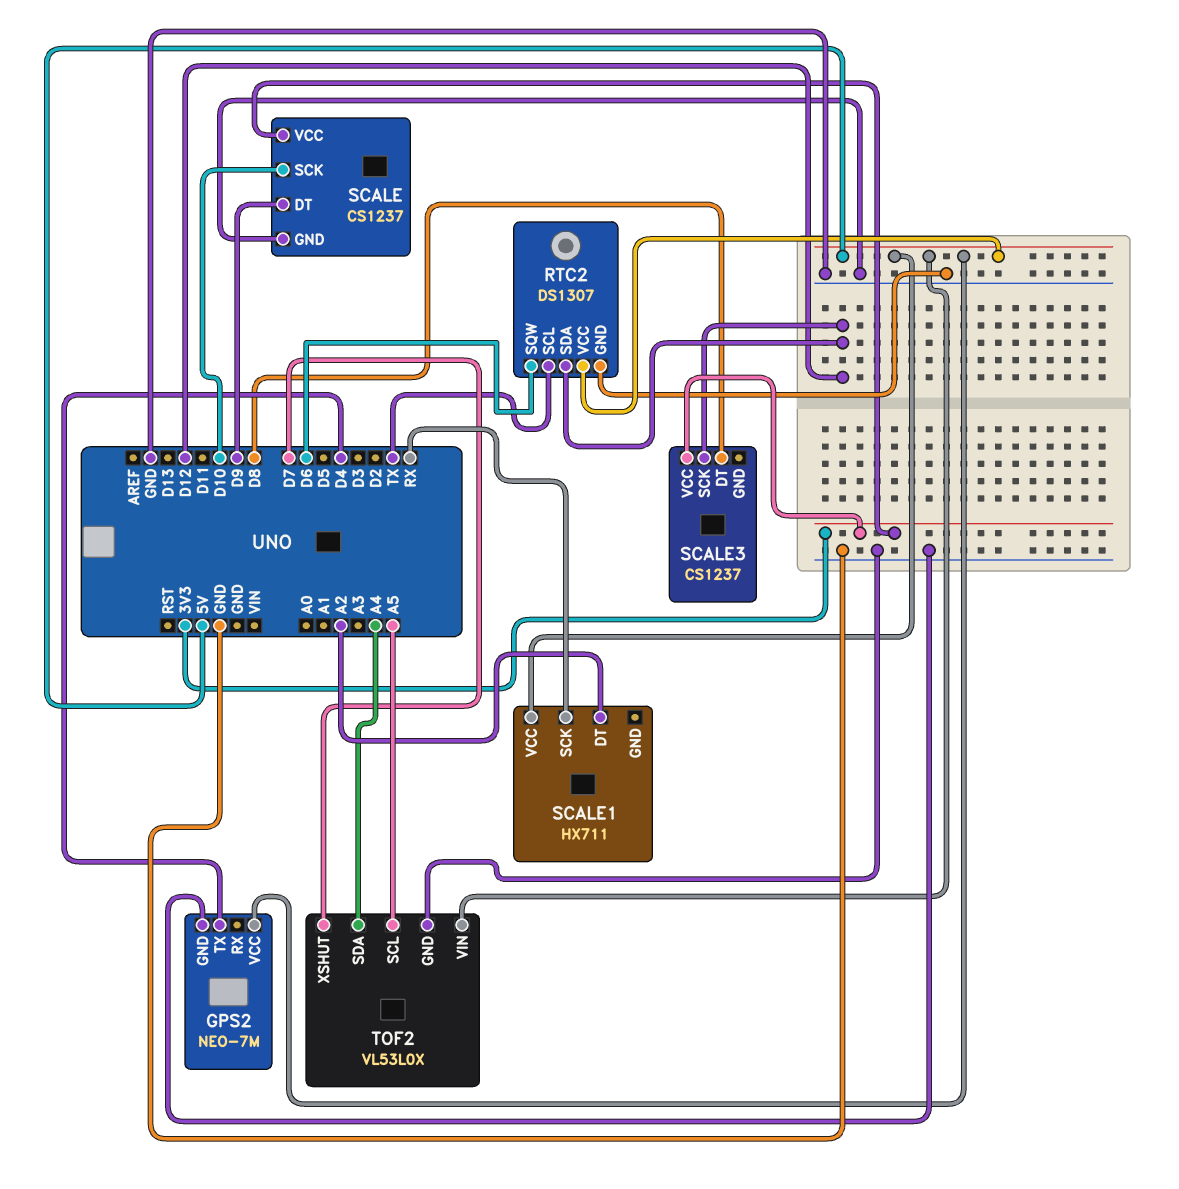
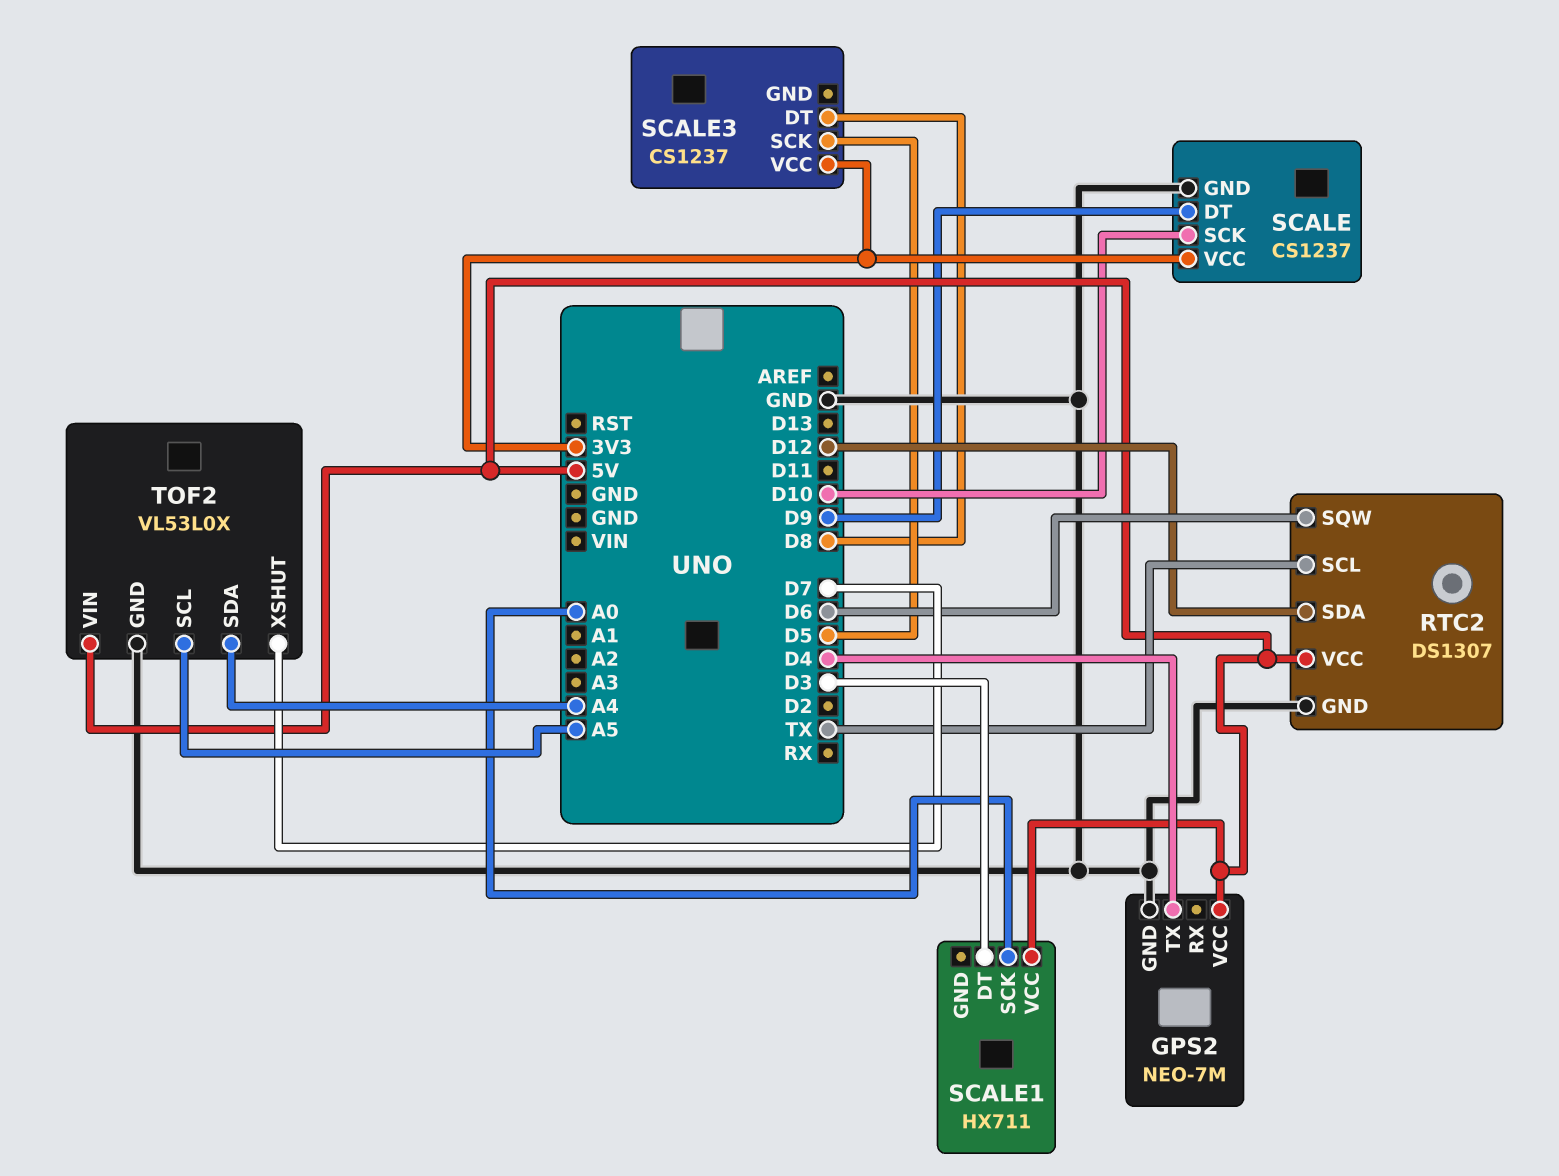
SCALE1 pin DT: A2 -> D3
SCALE1 pin SCK: RX -> A0
SCALE3 pin SCK: D12 -> D5

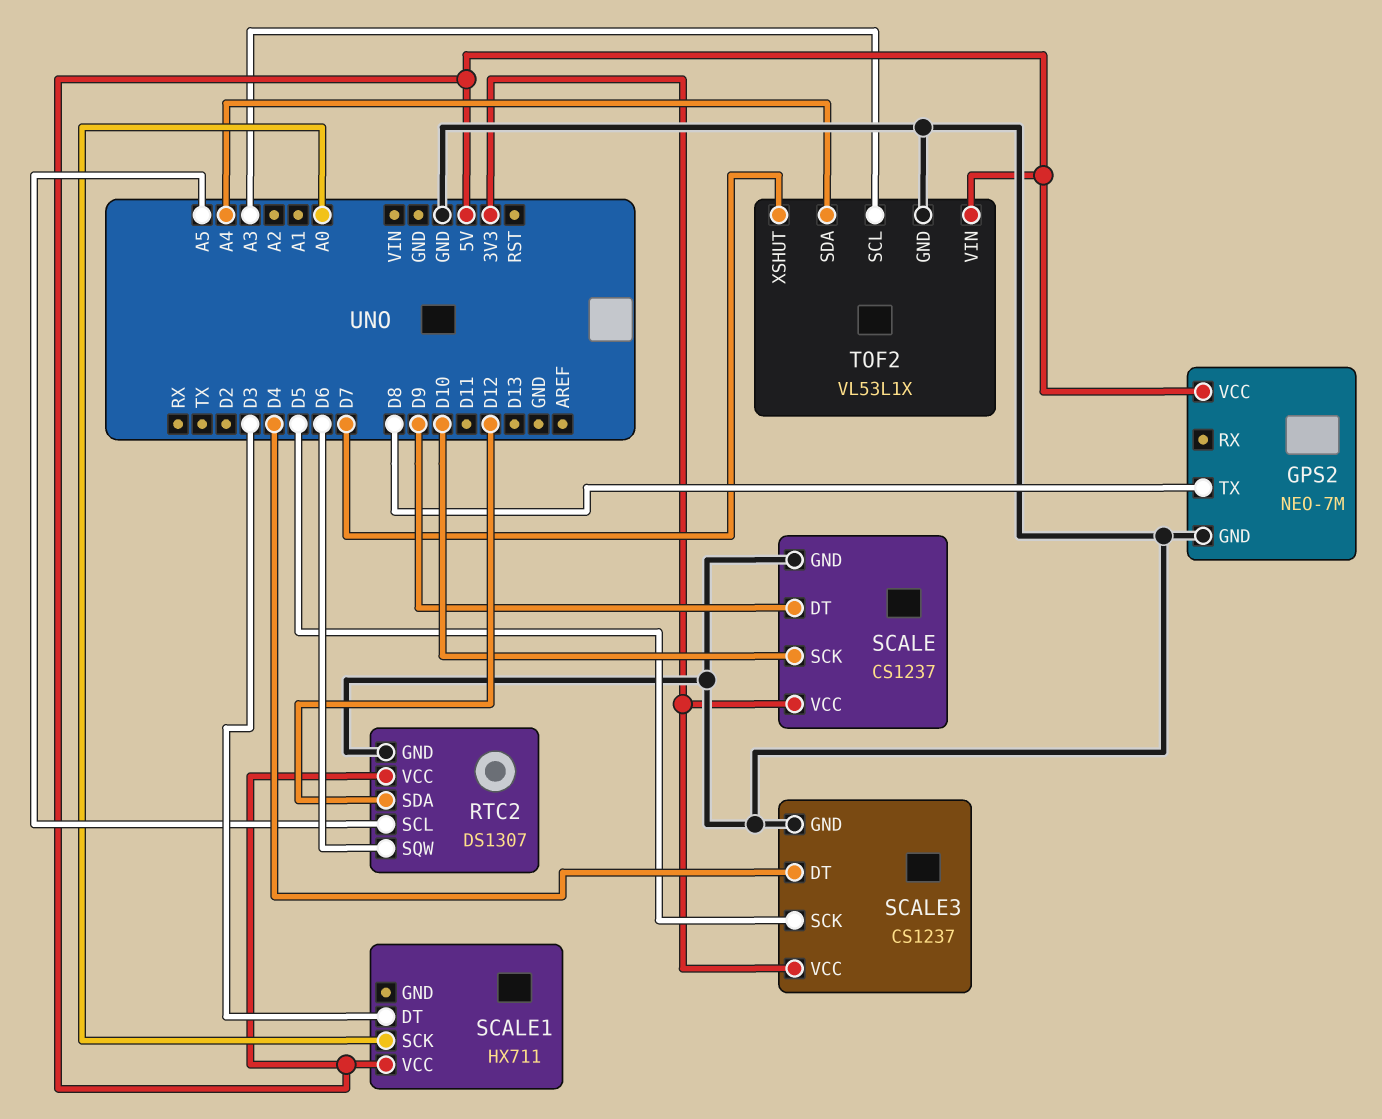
GPS2 pin TX: D4 -> D8
RTC2 pin SCL: TX -> A5
SCALE3 pin DT: D8 -> D4
SCALE3 pin GND: none -> GND
TOF2: VL53L0X -> VL53L1X
TOF2 pin SCL: A5 -> A3

